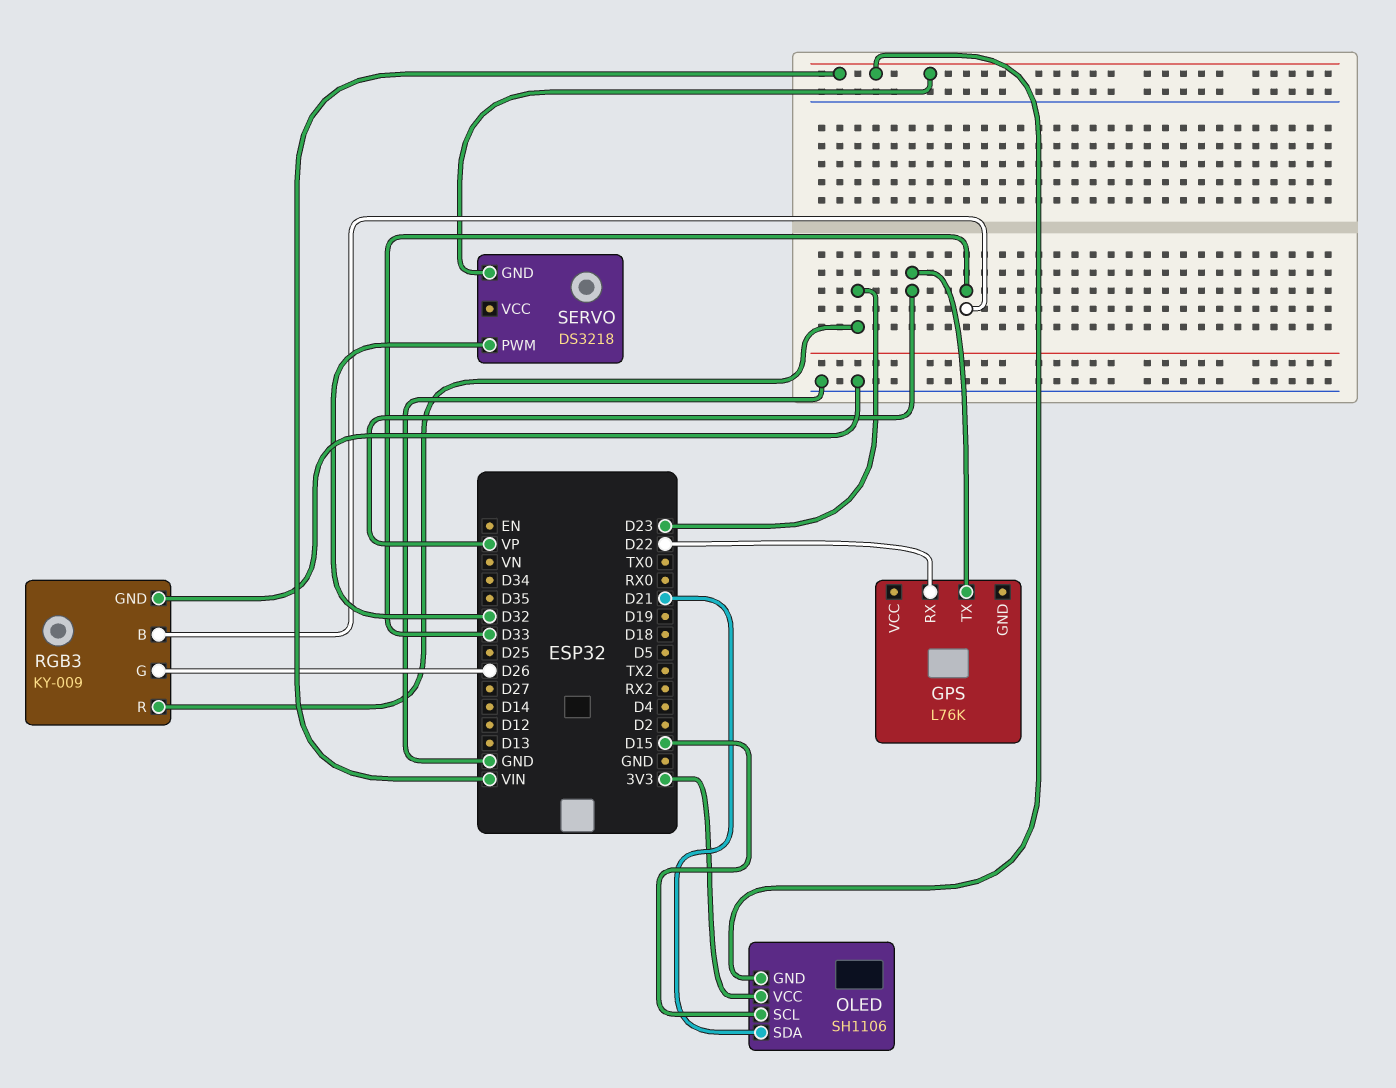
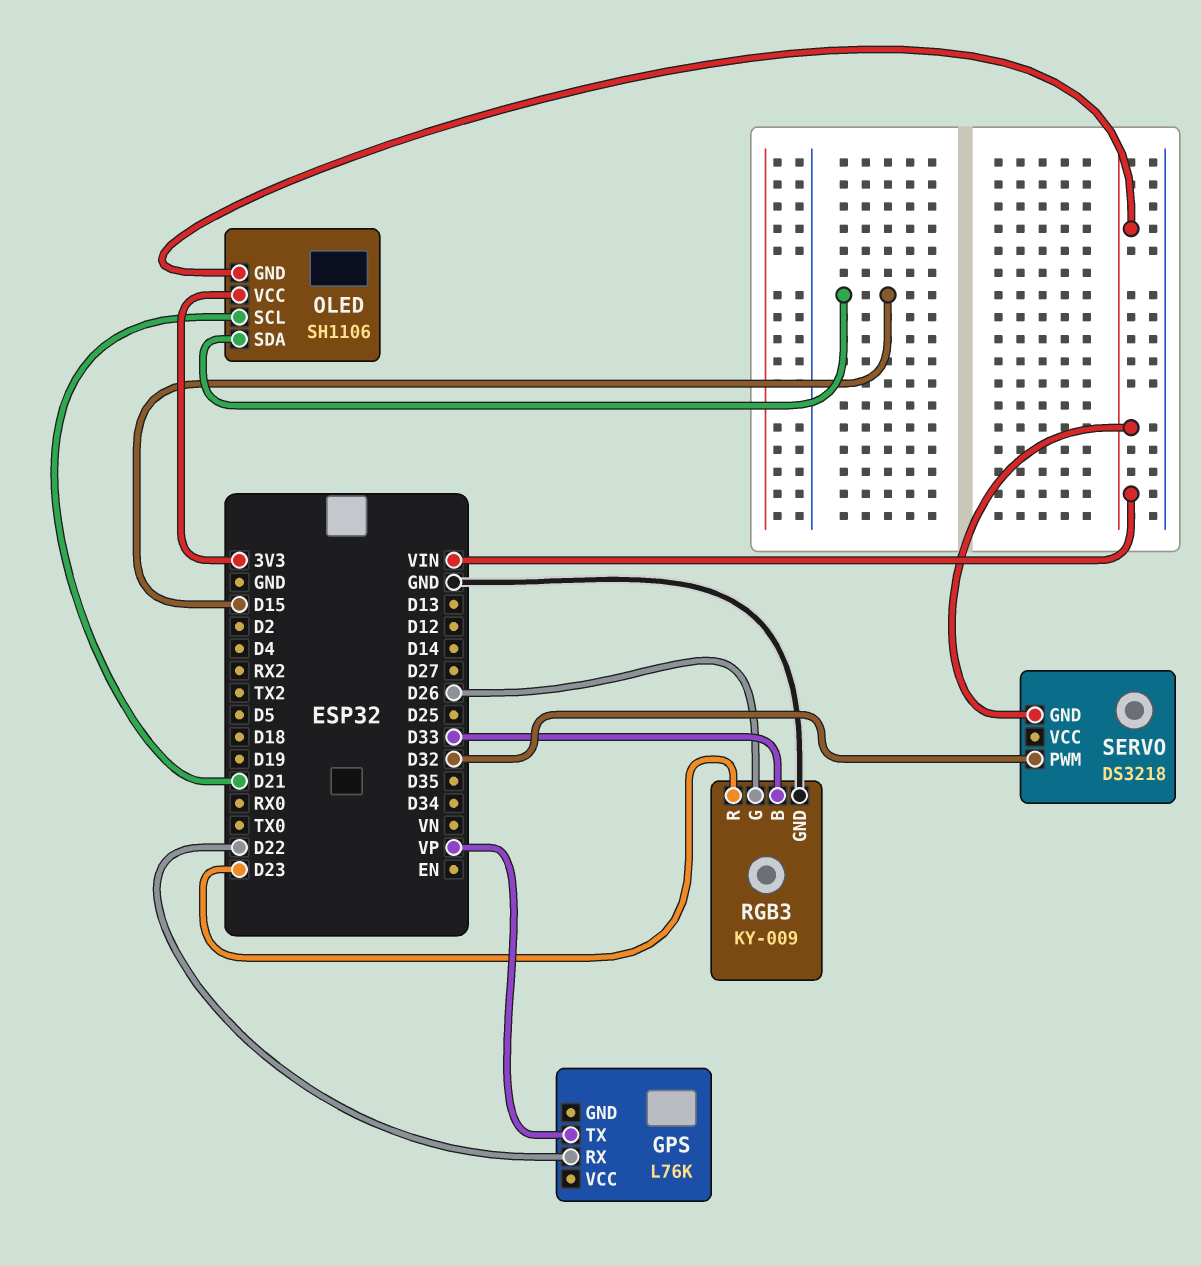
OLED pin SCL: D15 -> D21
OLED pin SDA: D21 -> D15

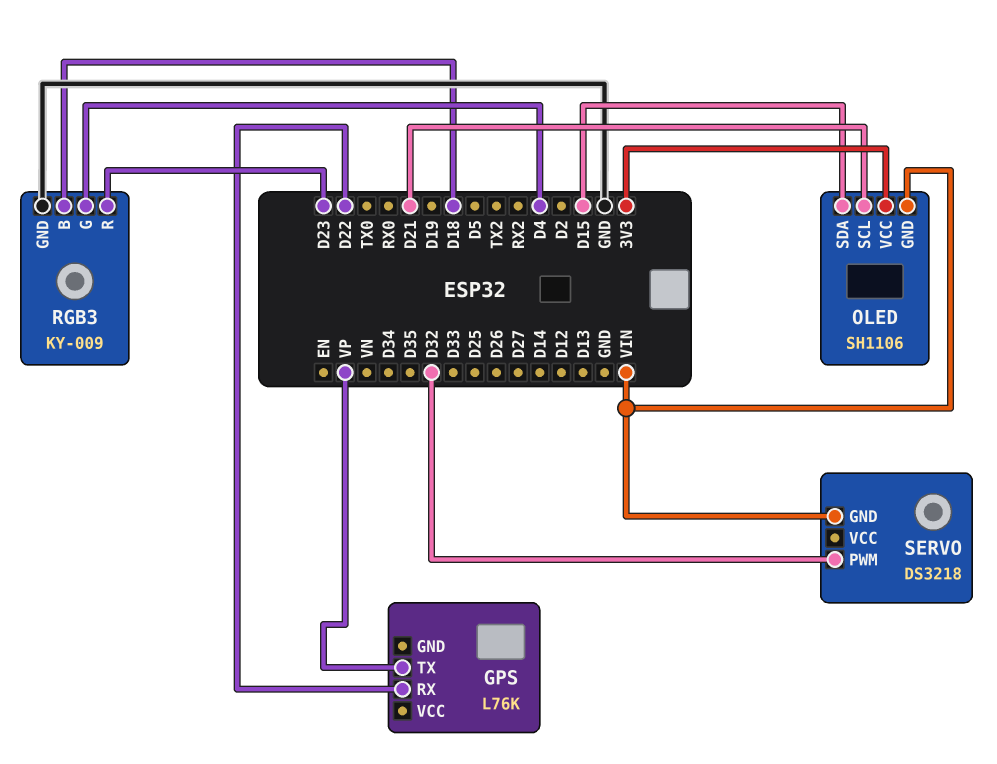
RGB3 pin B: D33 -> D18
RGB3 pin G: D26 -> D4

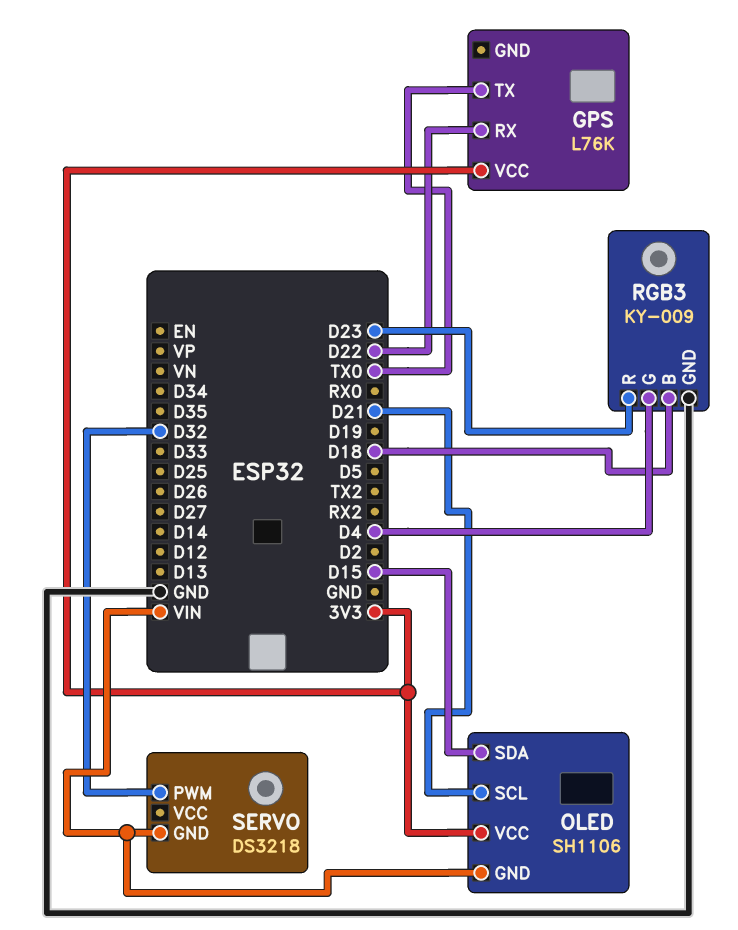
GPS pin TX: VP -> TX0
GPS pin VCC: none -> 3V3

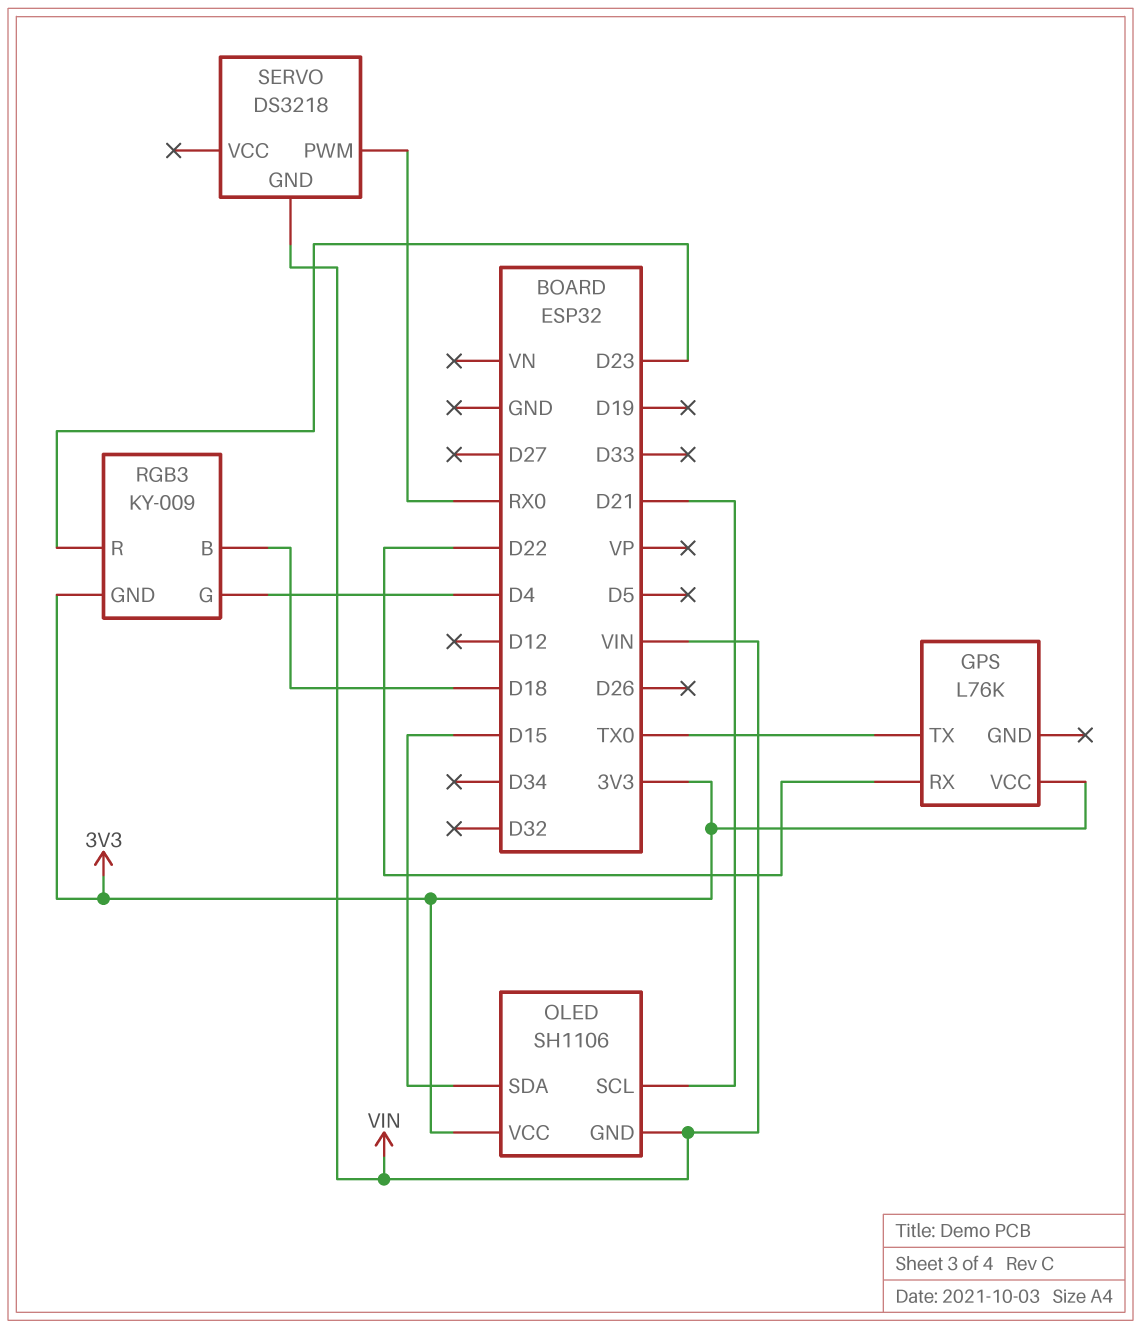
RGB3 pin GND: GND -> 3V3
SERVO pin PWM: D32 -> RX0

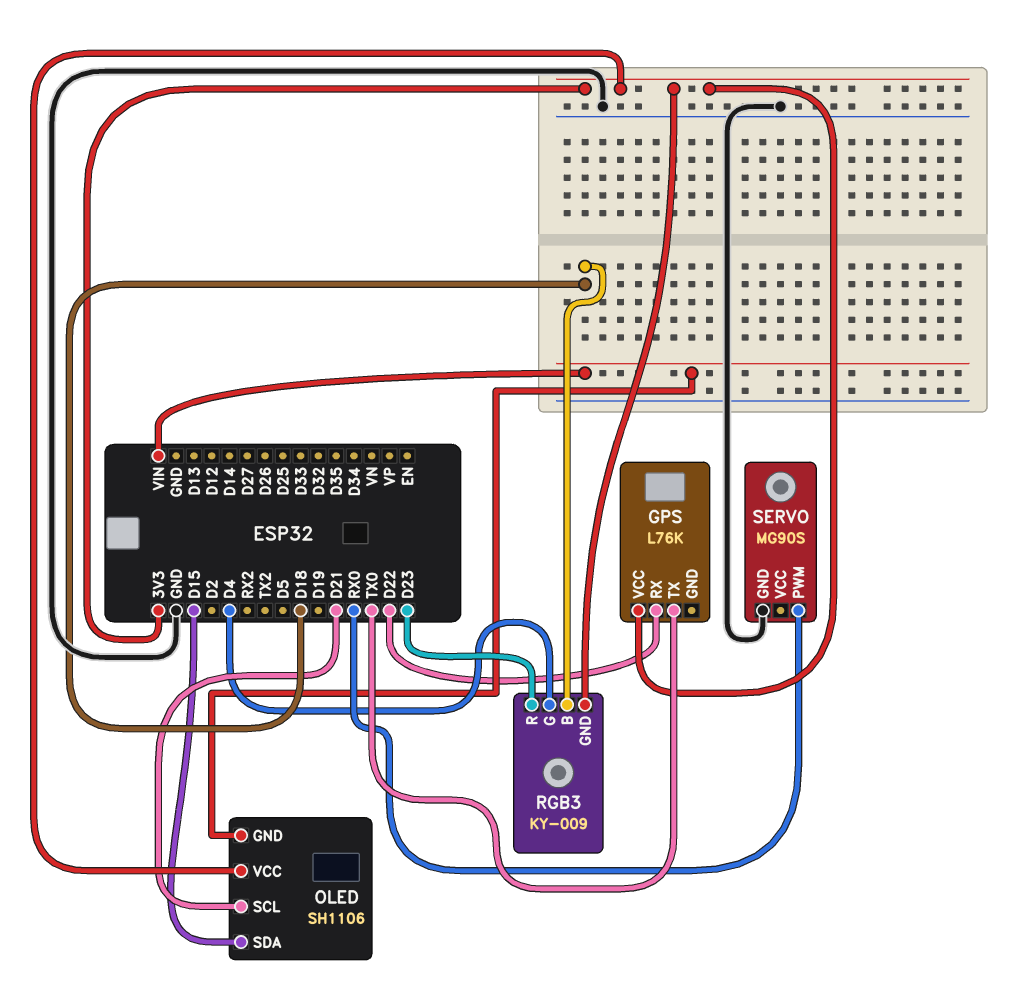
SERVO: DS3218 -> MG90S
SERVO pin GND: VIN -> GND

